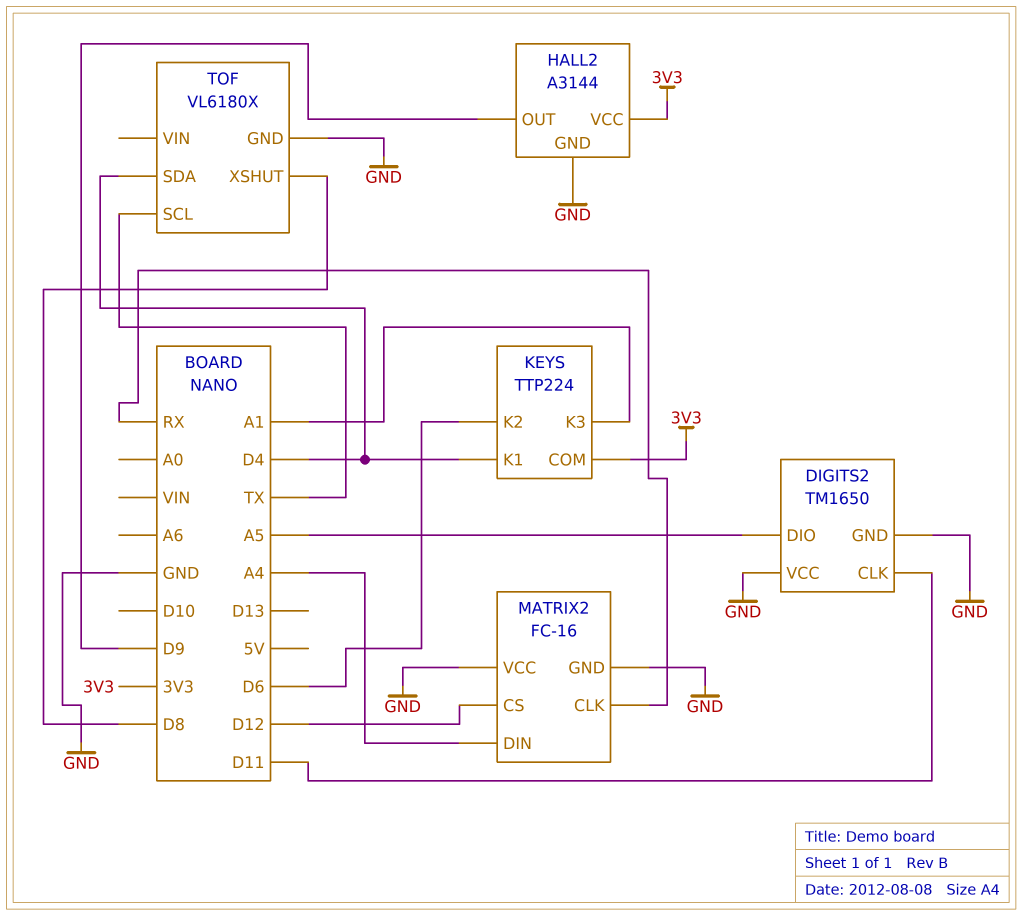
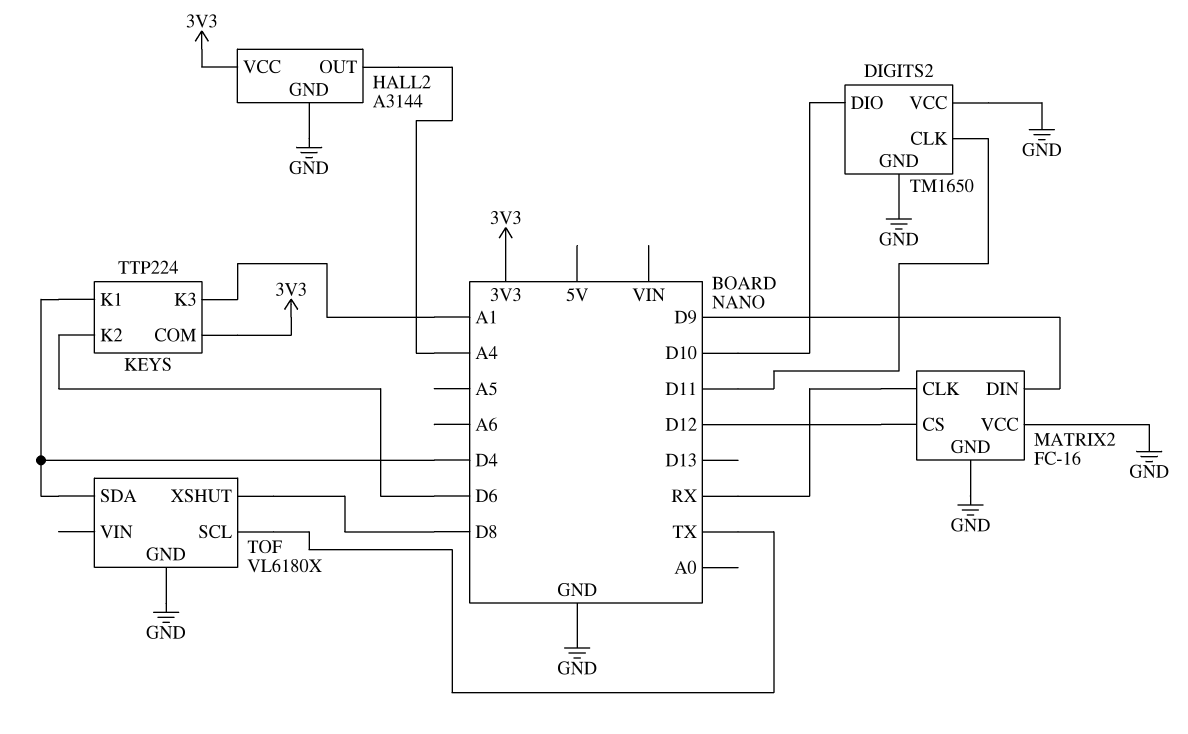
DIGITS2 pin DIO: A5 -> D10
HALL2 pin OUT: D9 -> A4
MATRIX2 pin DIN: A4 -> D9

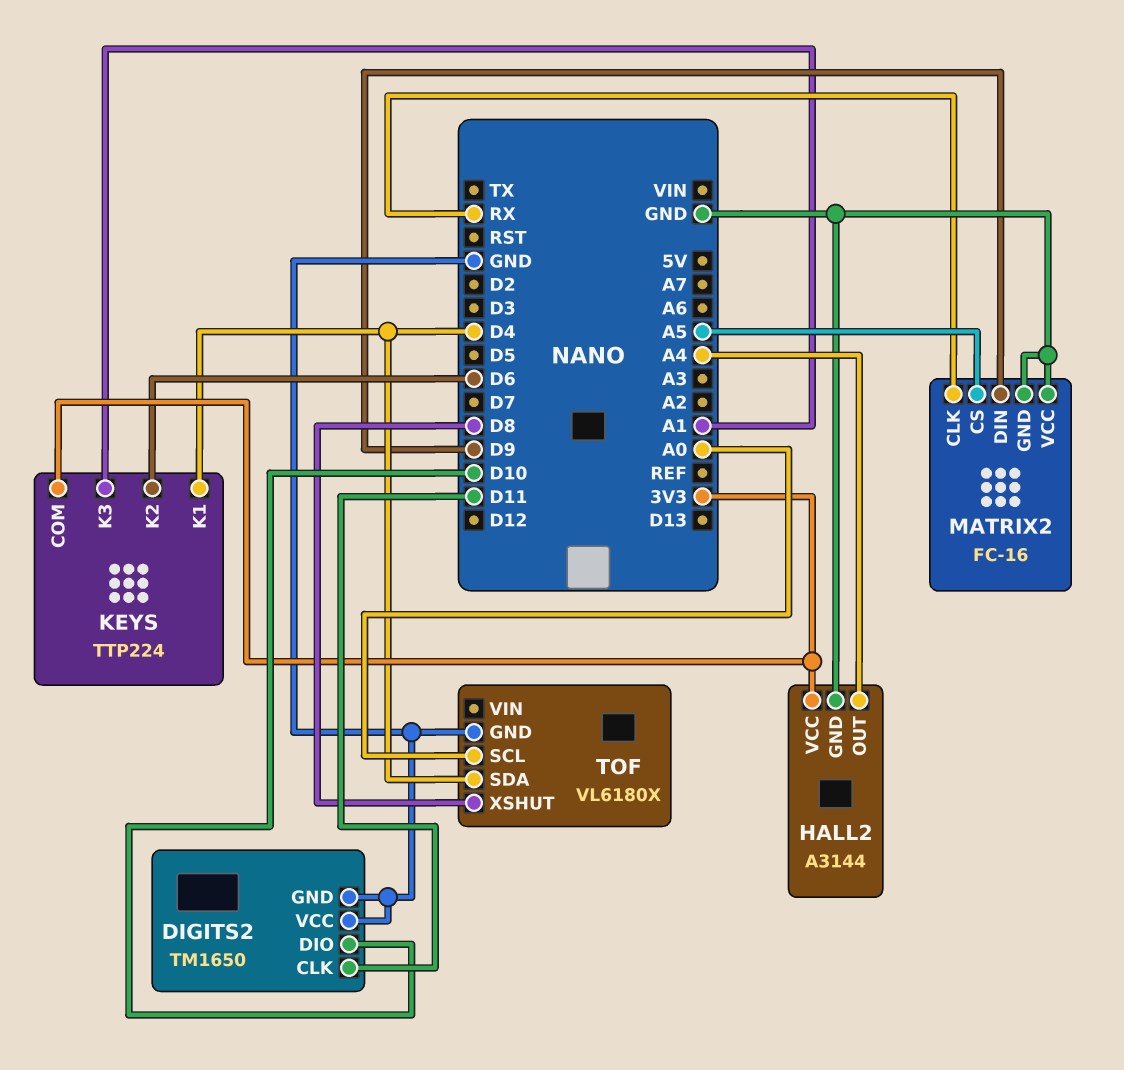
MATRIX2 pin CS: D12 -> A5
TOF pin SCL: TX -> A0

